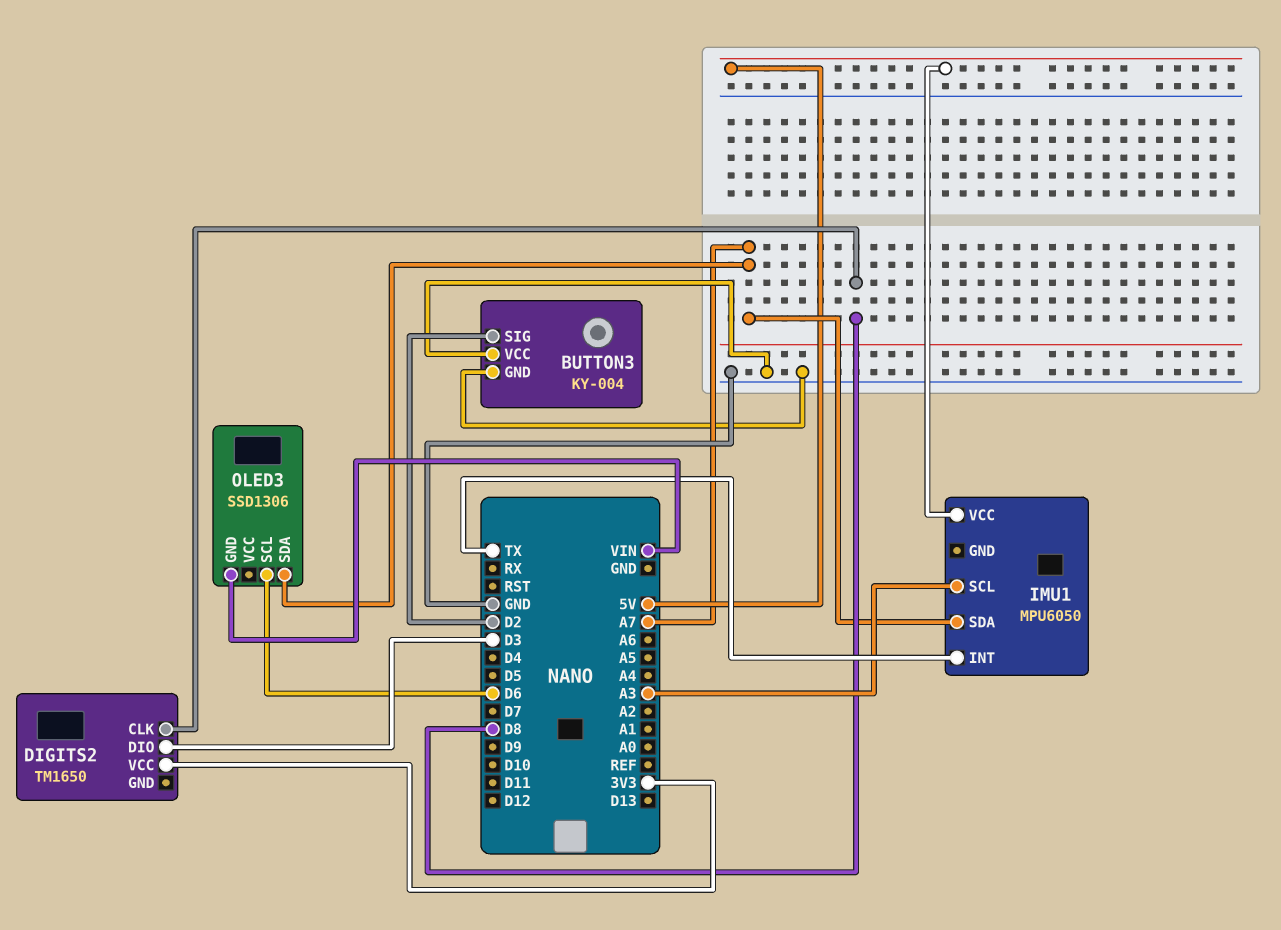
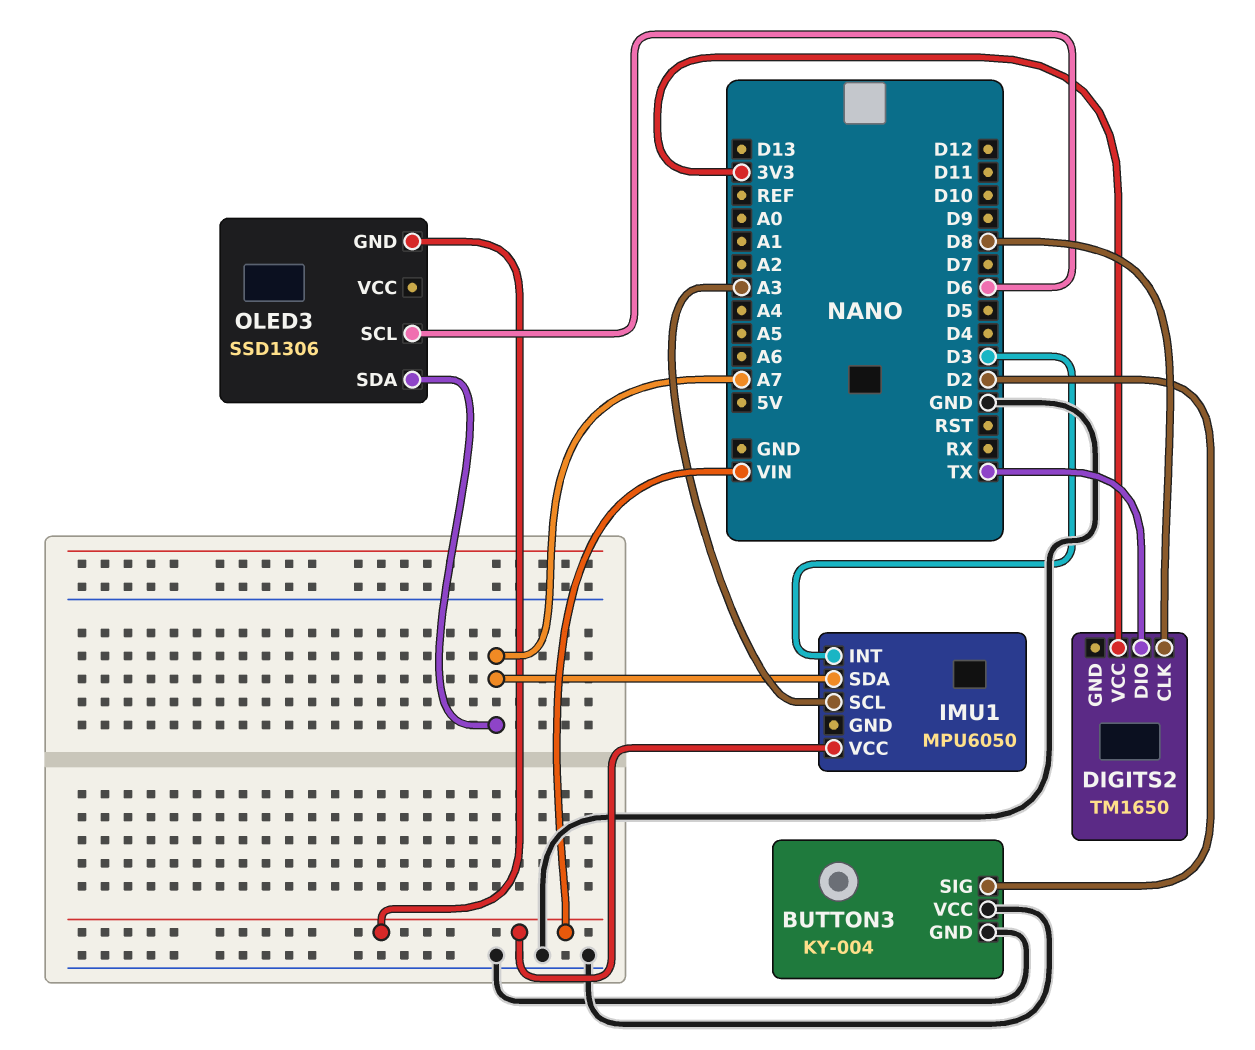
DIGITS2 pin DIO: D3 -> TX
IMU1 pin INT: TX -> D3
IMU1 pin VCC: 5V -> VIN

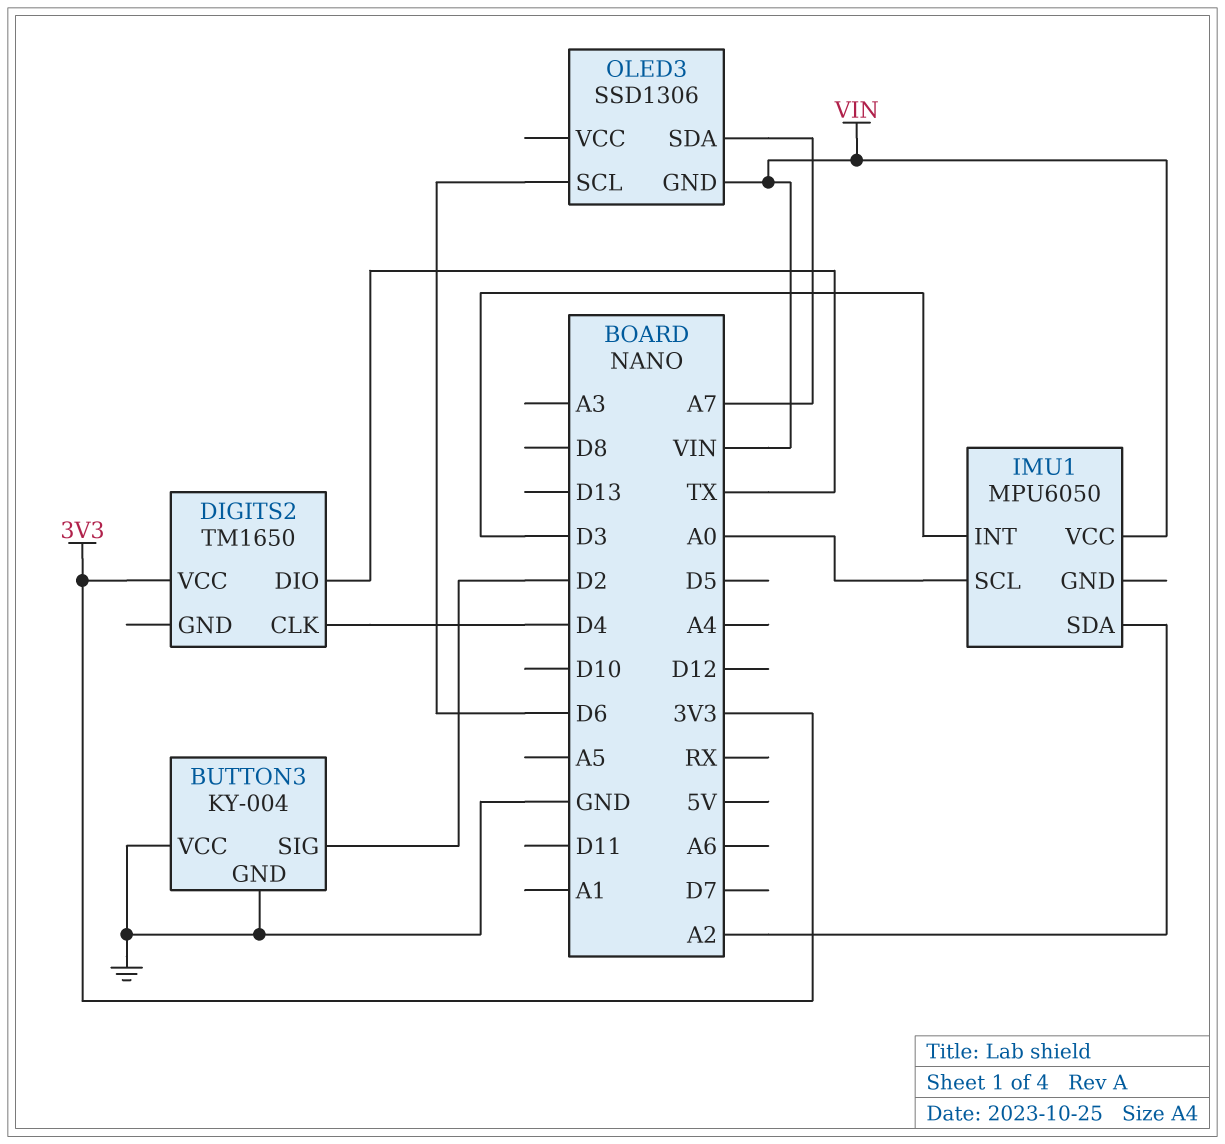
DIGITS2 pin CLK: D8 -> D4
IMU1 pin SCL: A3 -> A0
IMU1 pin SDA: A7 -> A2

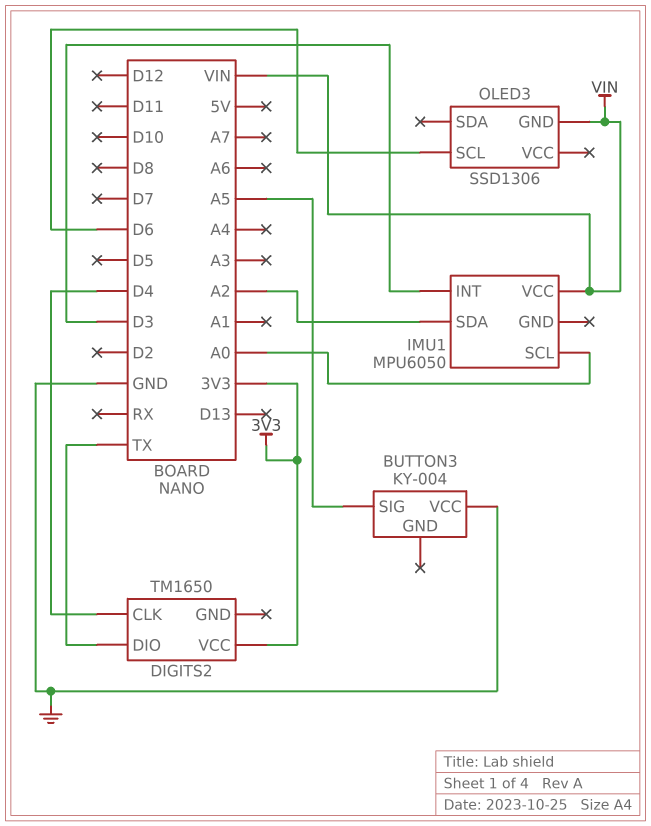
BUTTON3 pin GND: GND -> none
BUTTON3 pin SIG: D2 -> A5
OLED3 pin SDA: A7 -> none

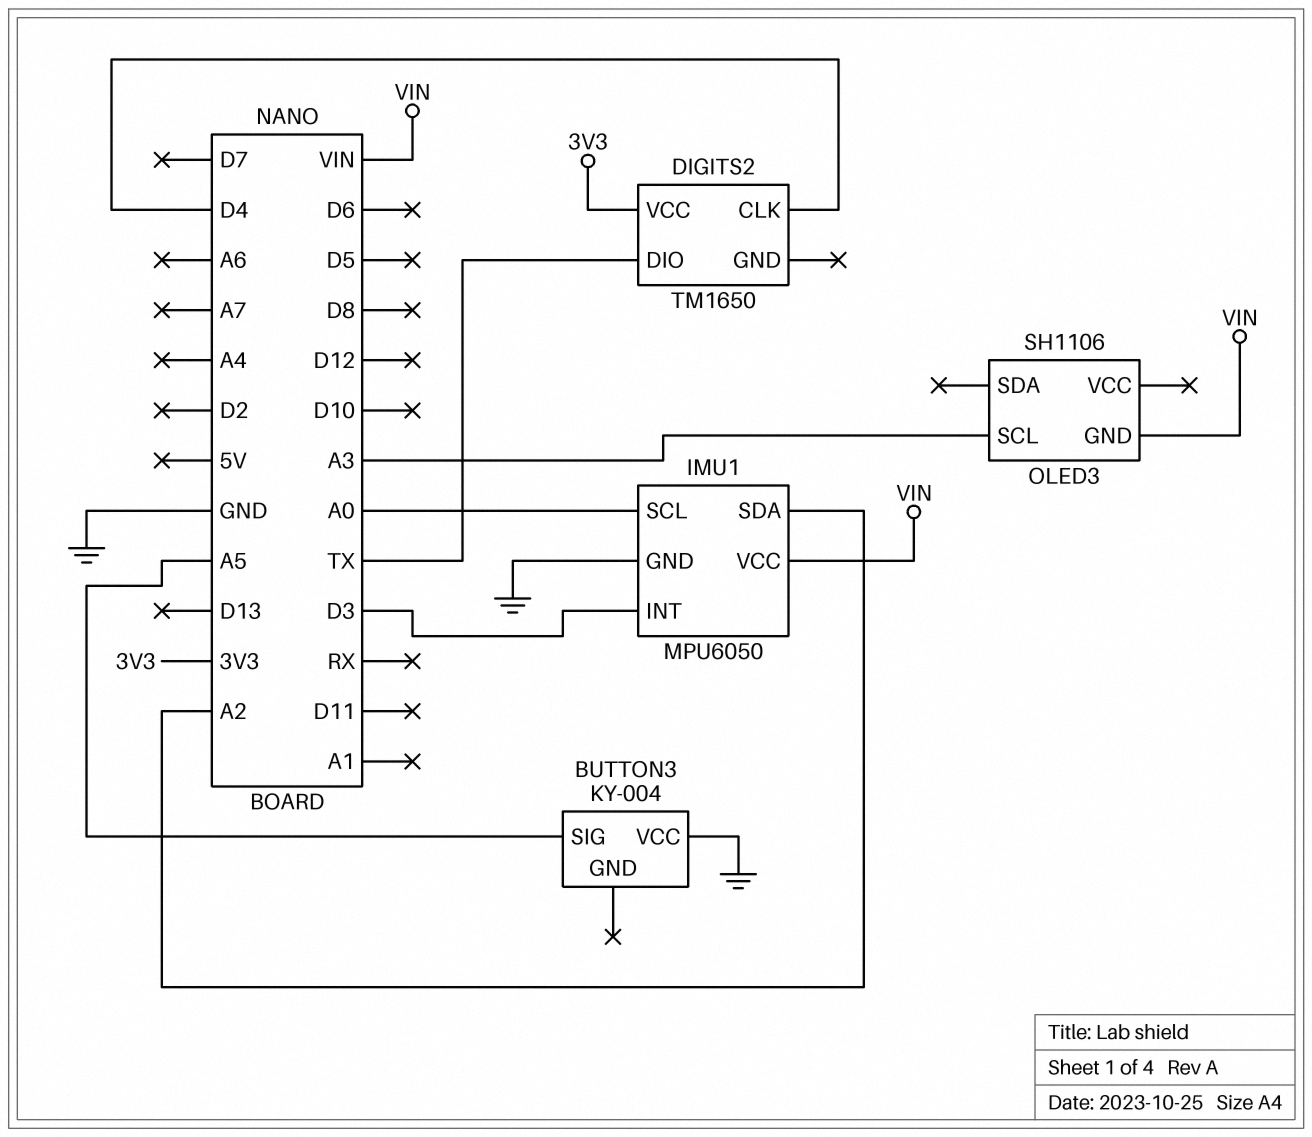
IMU1 pin GND: none -> GND
OLED3: SSD1306 -> SH1106
OLED3 pin SCL: D6 -> A3

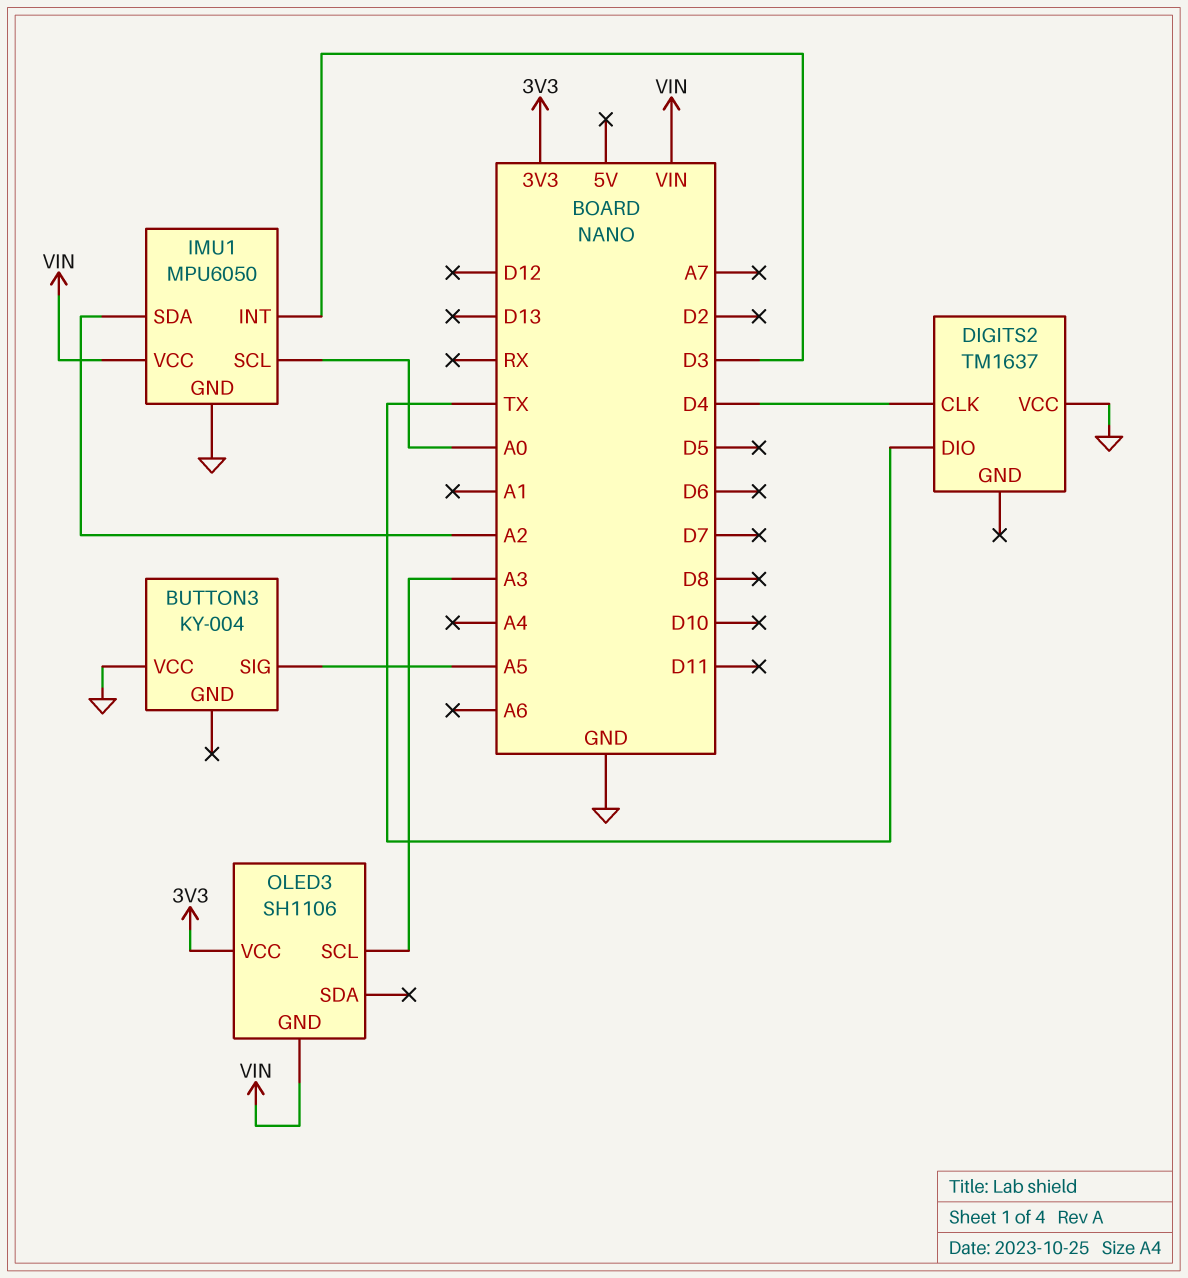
DIGITS2: TM1650 -> TM1637
DIGITS2 pin VCC: 3V3 -> GND
OLED3 pin VCC: none -> 3V3

